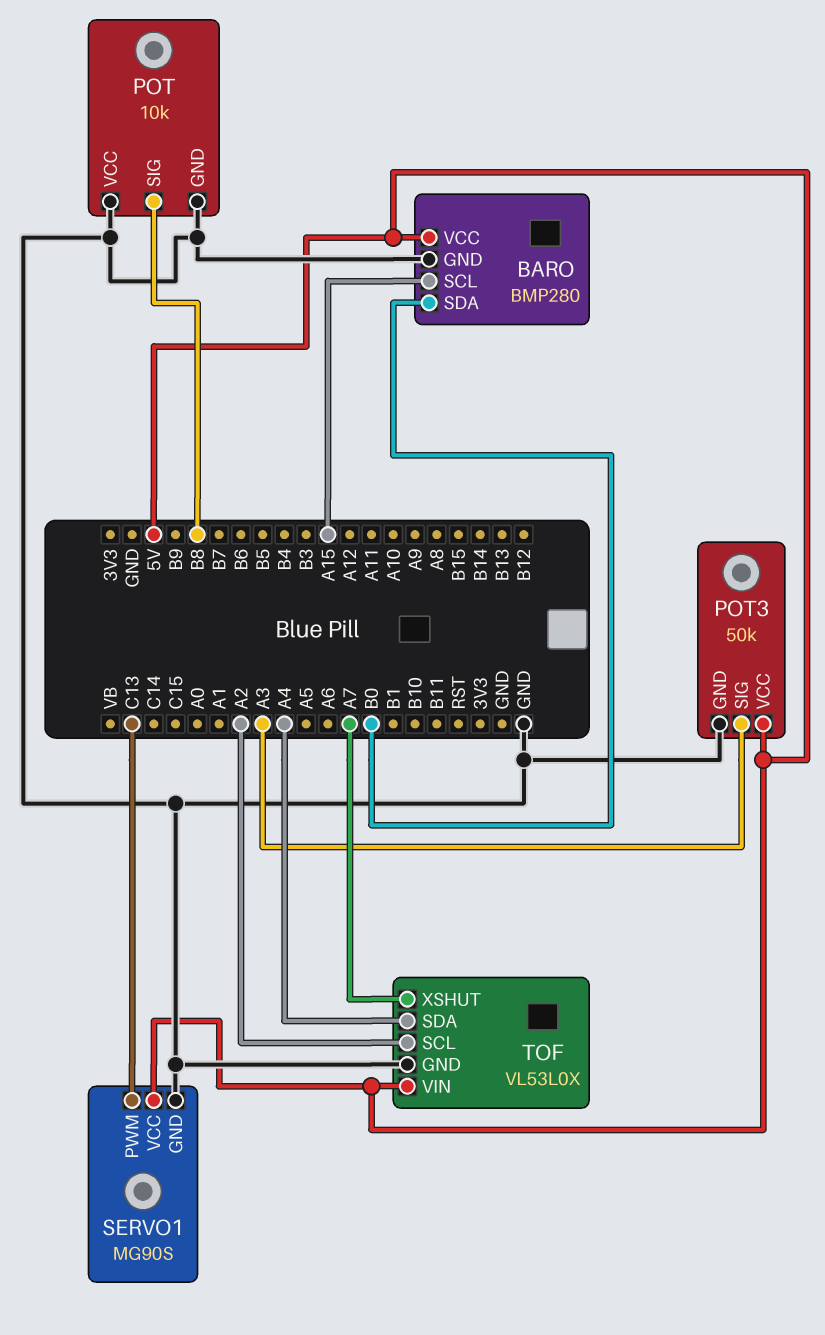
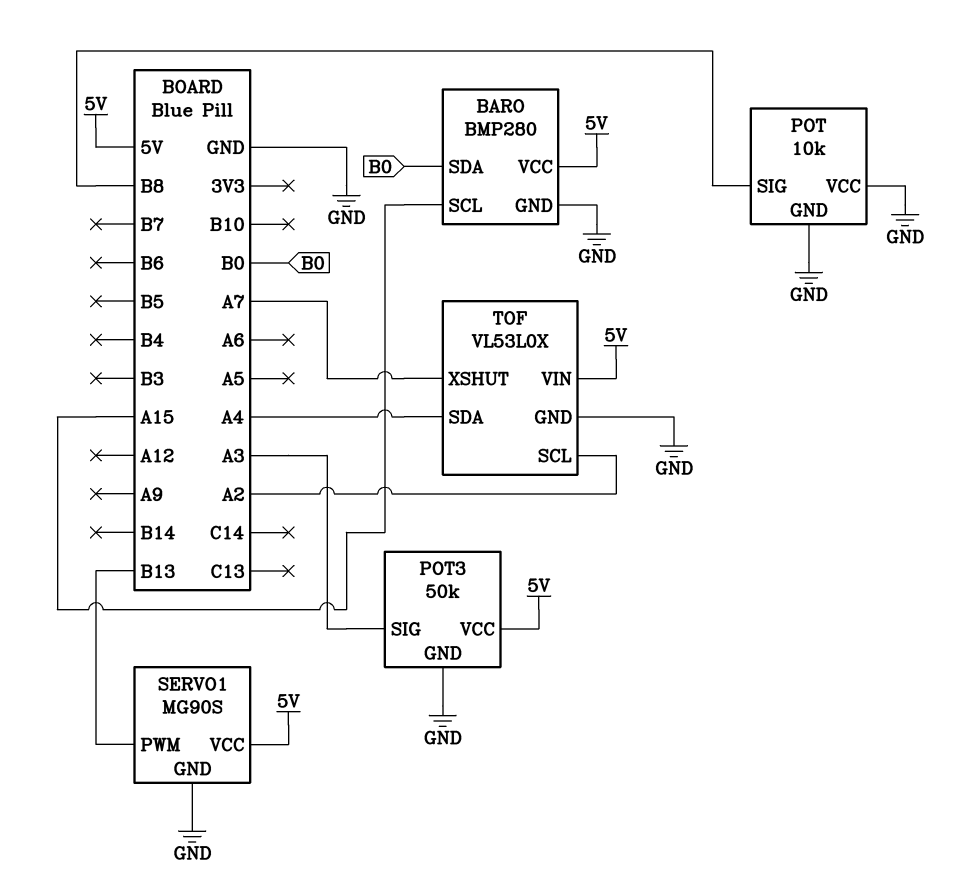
SERVO1 pin PWM: C13 -> B13

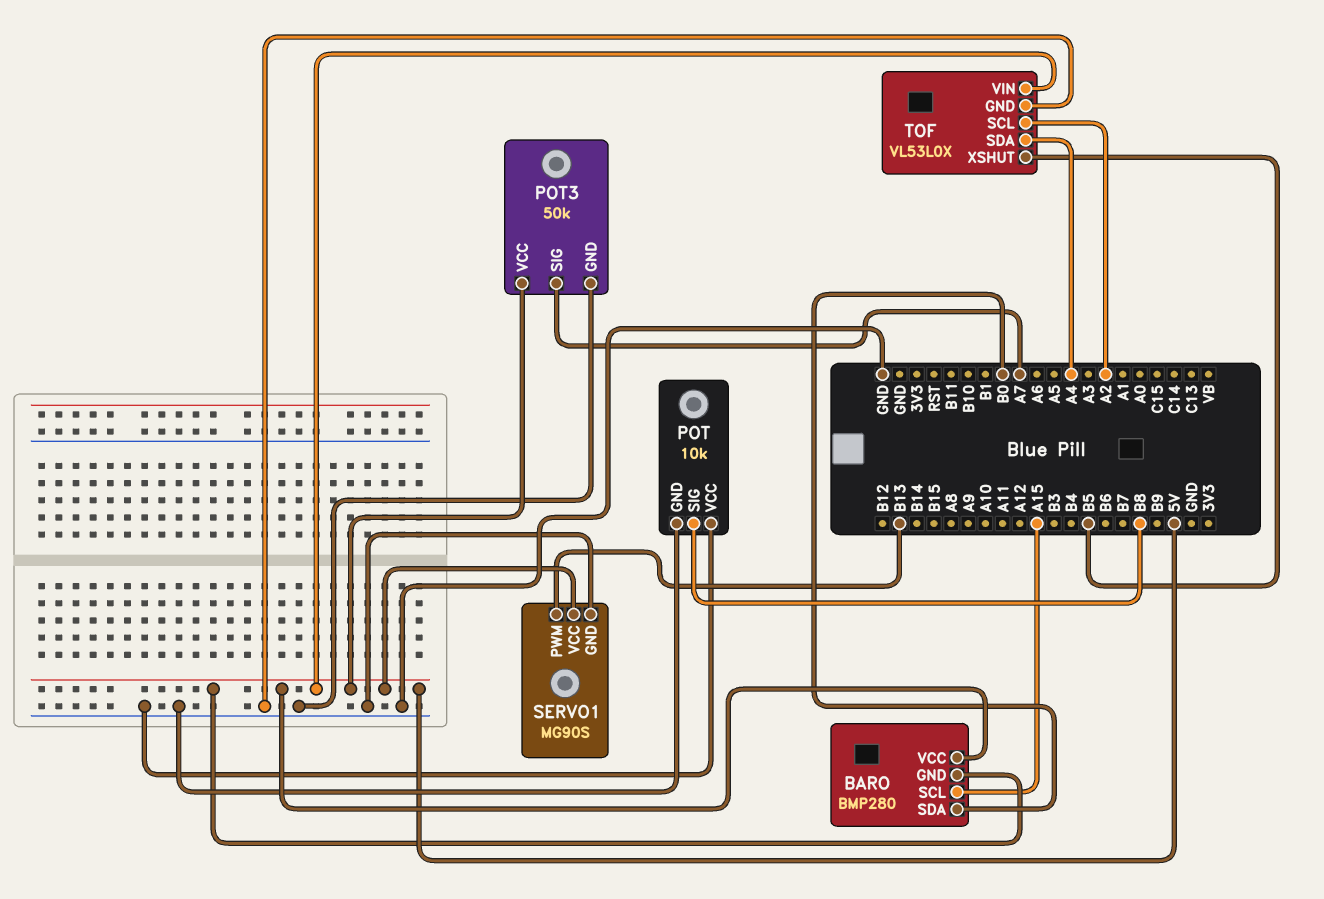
BARO pin GND: GND -> 5V
POT3 pin SIG: A3 -> A7
TOF pin XSHUT: A7 -> B5

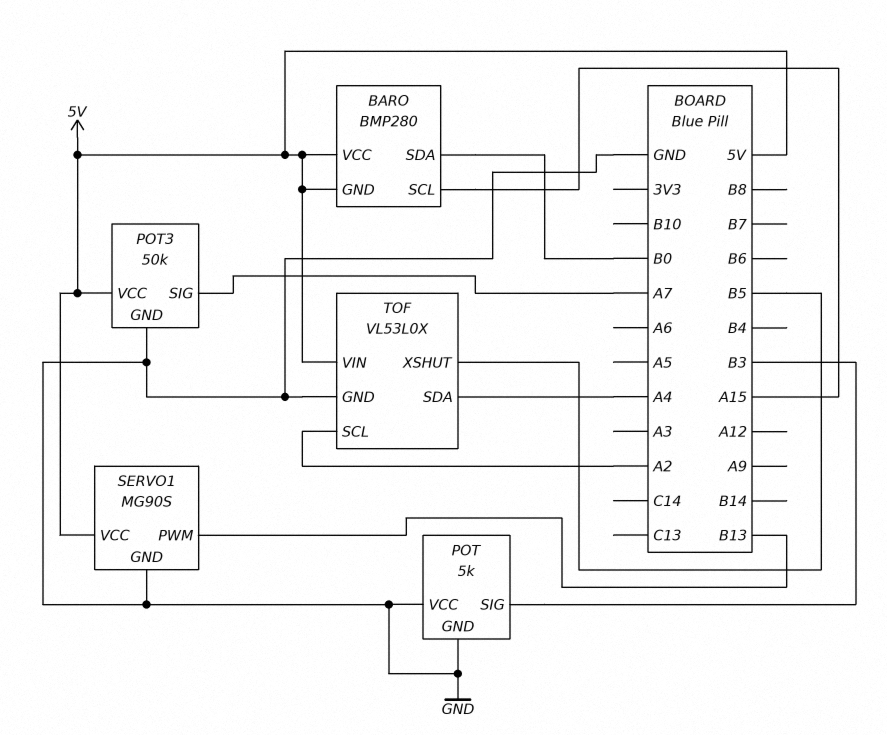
POT: 10k -> 5k
POT pin SIG: B8 -> B3

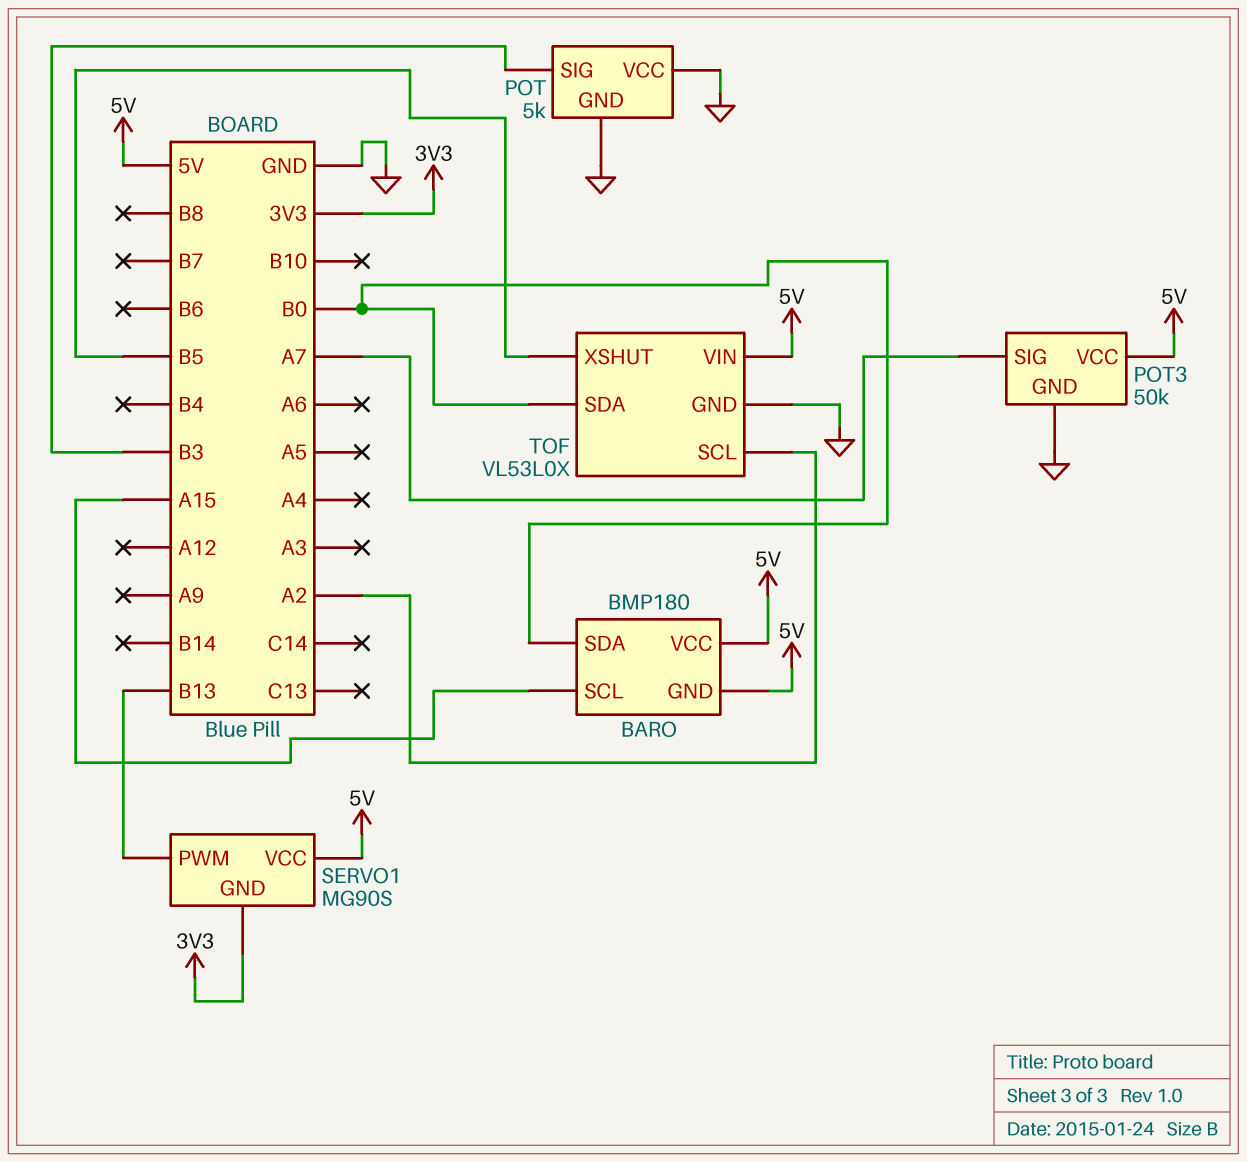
BARO: BMP280 -> BMP180
SERVO1 pin GND: GND -> 3V3
TOF pin SDA: A4 -> B0

